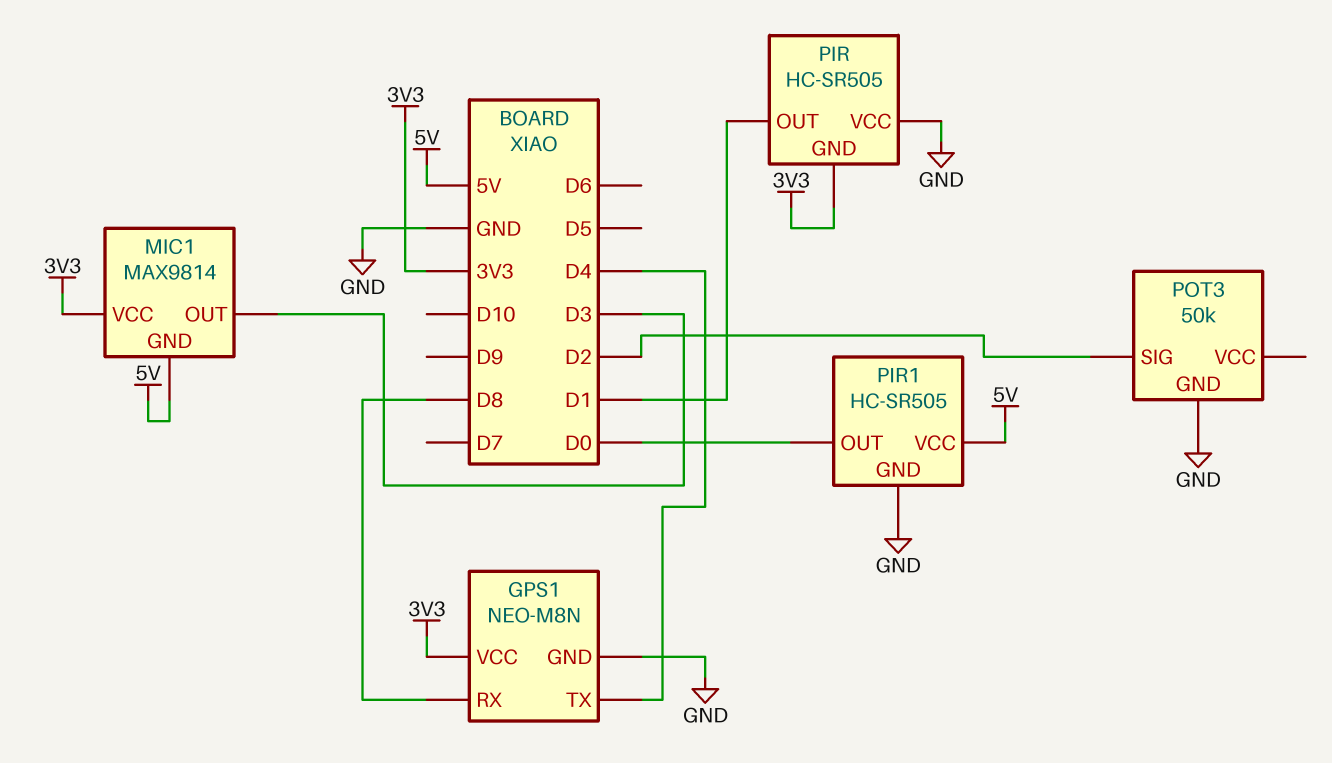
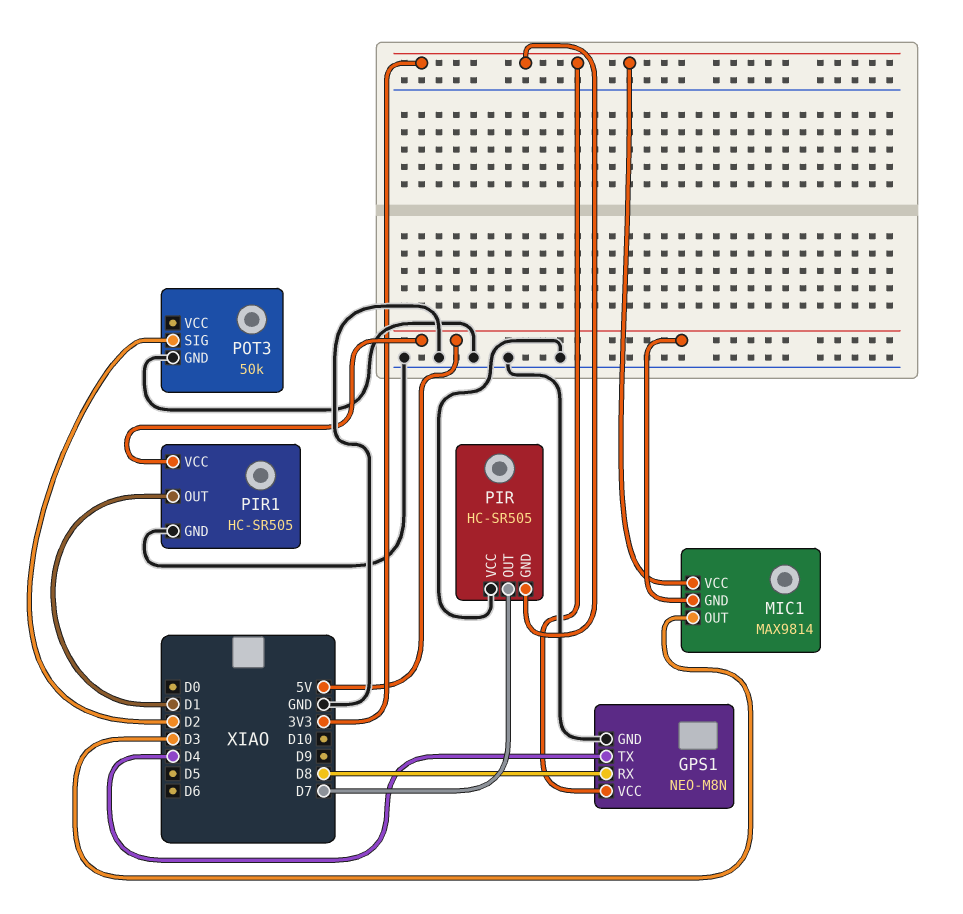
PIR pin OUT: D1 -> D7
PIR1 pin OUT: D0 -> D1

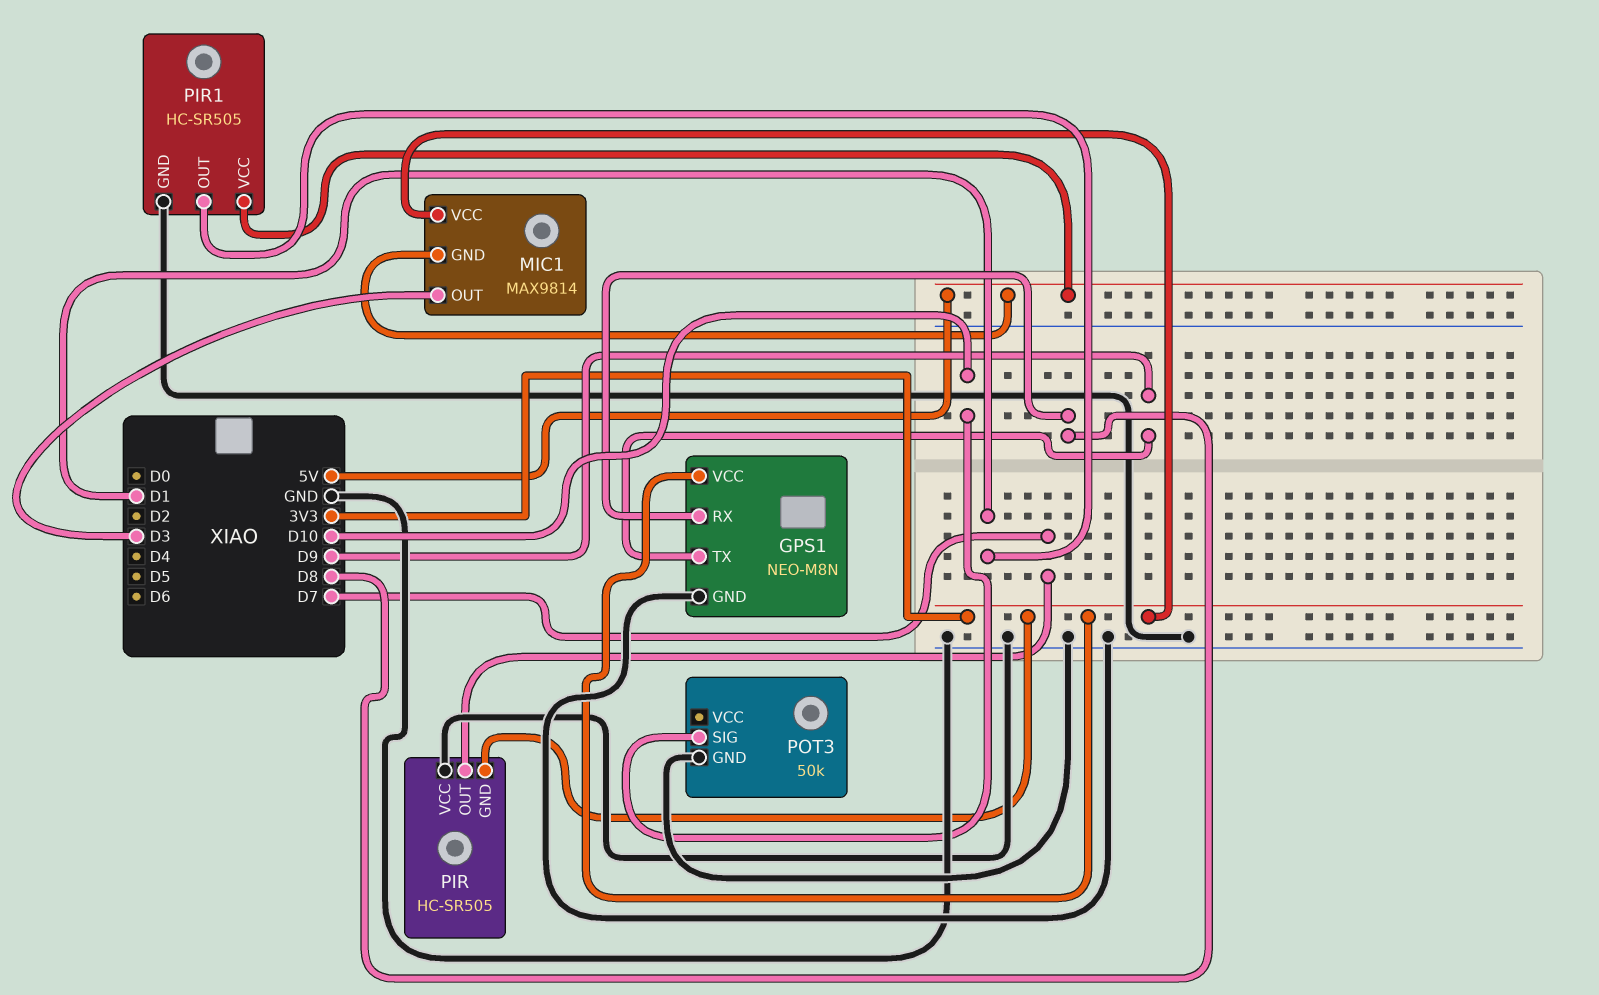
GPS1 pin TX: D4 -> D9
POT3 pin SIG: D2 -> D10

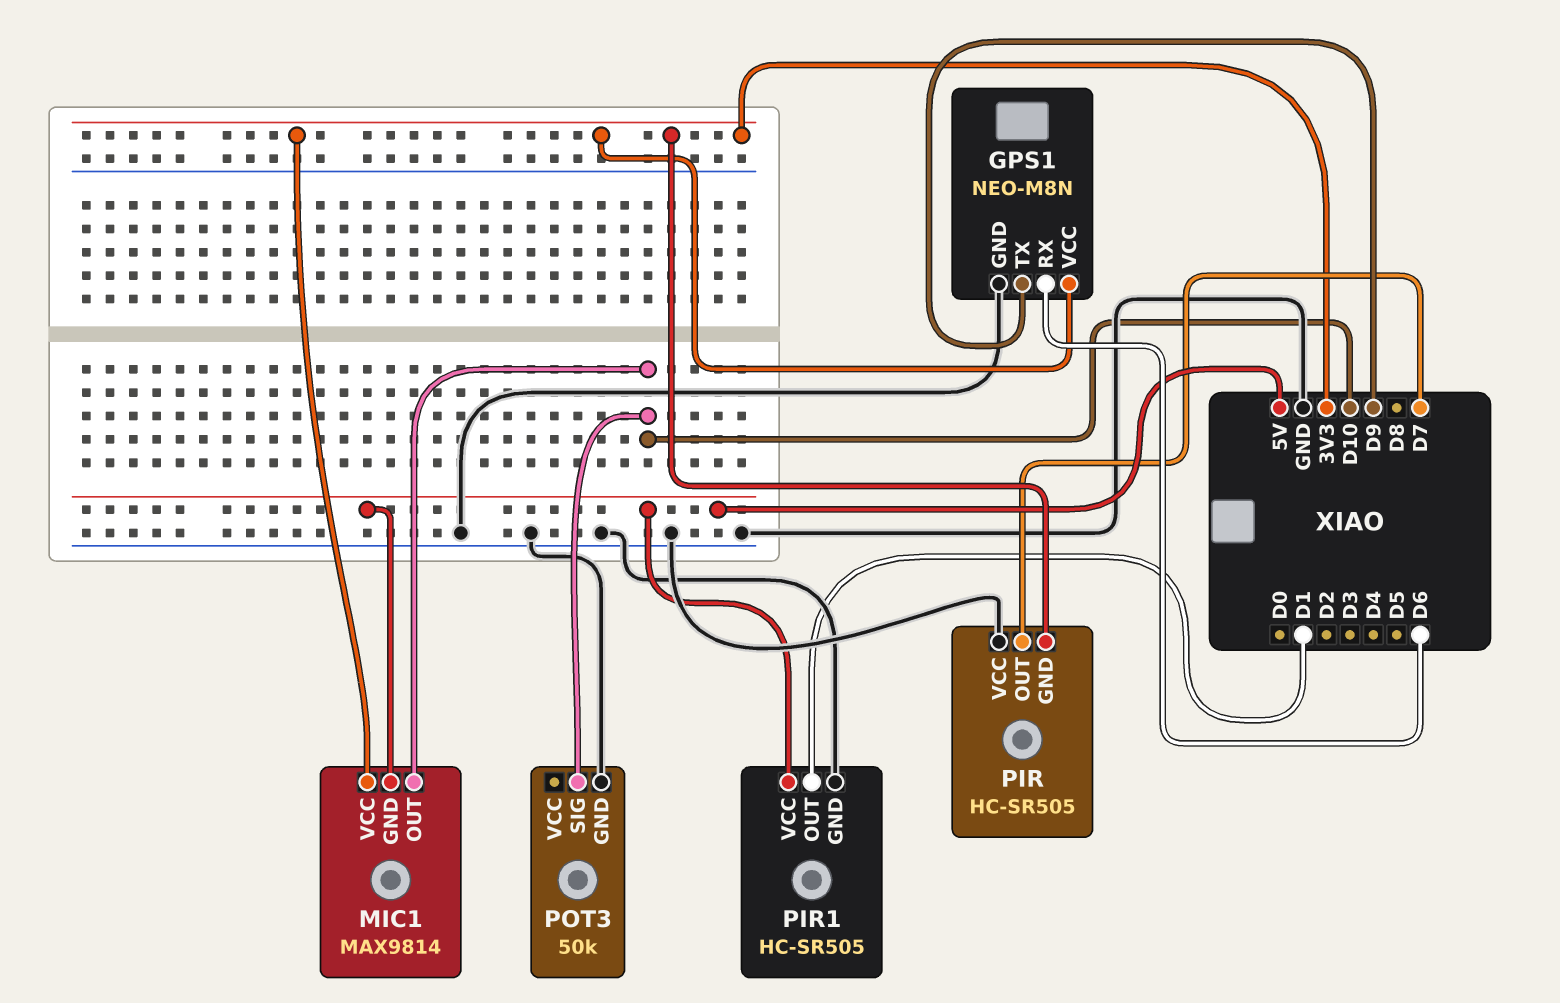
GPS1 pin RX: D8 -> D6
MIC1 pin OUT: D3 -> D10

